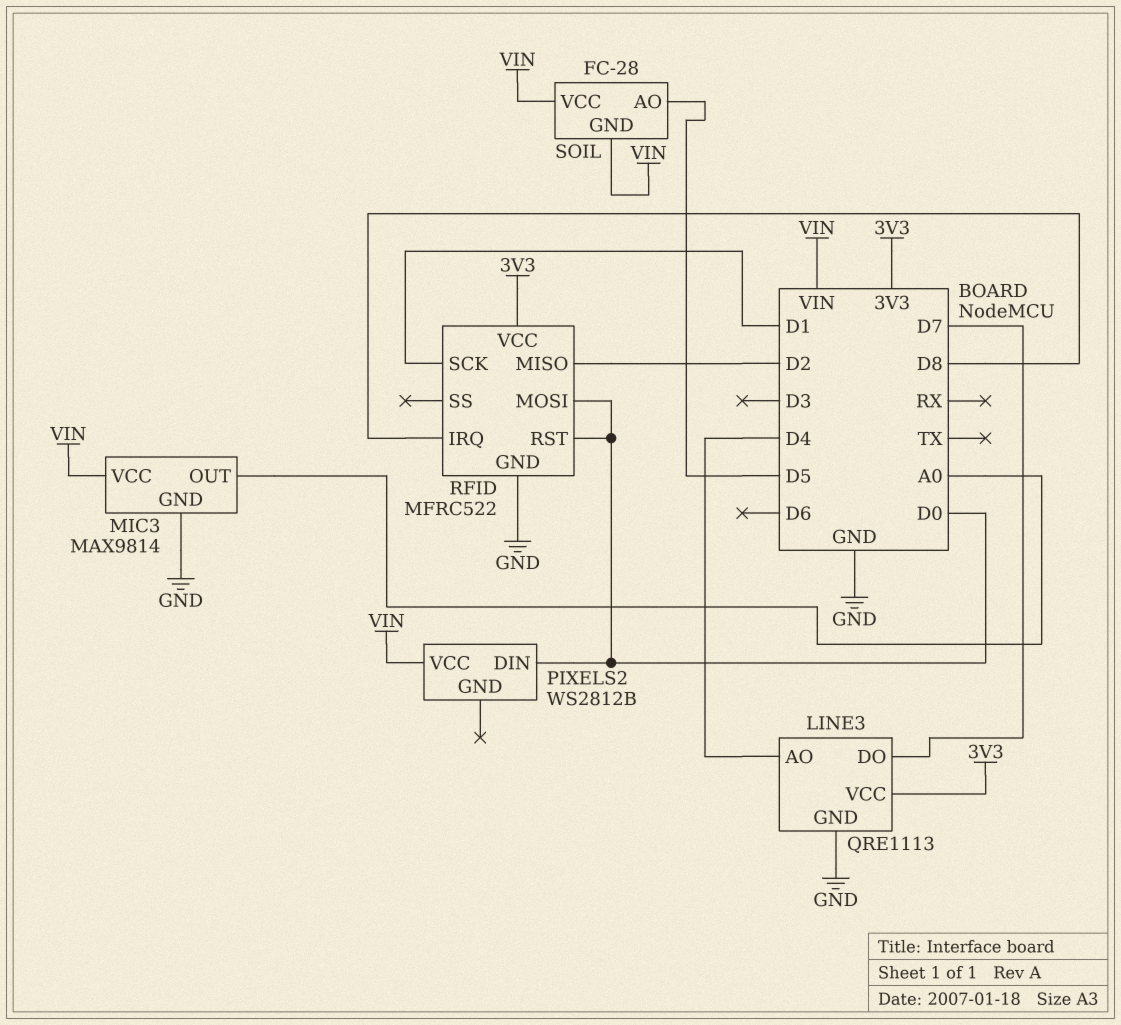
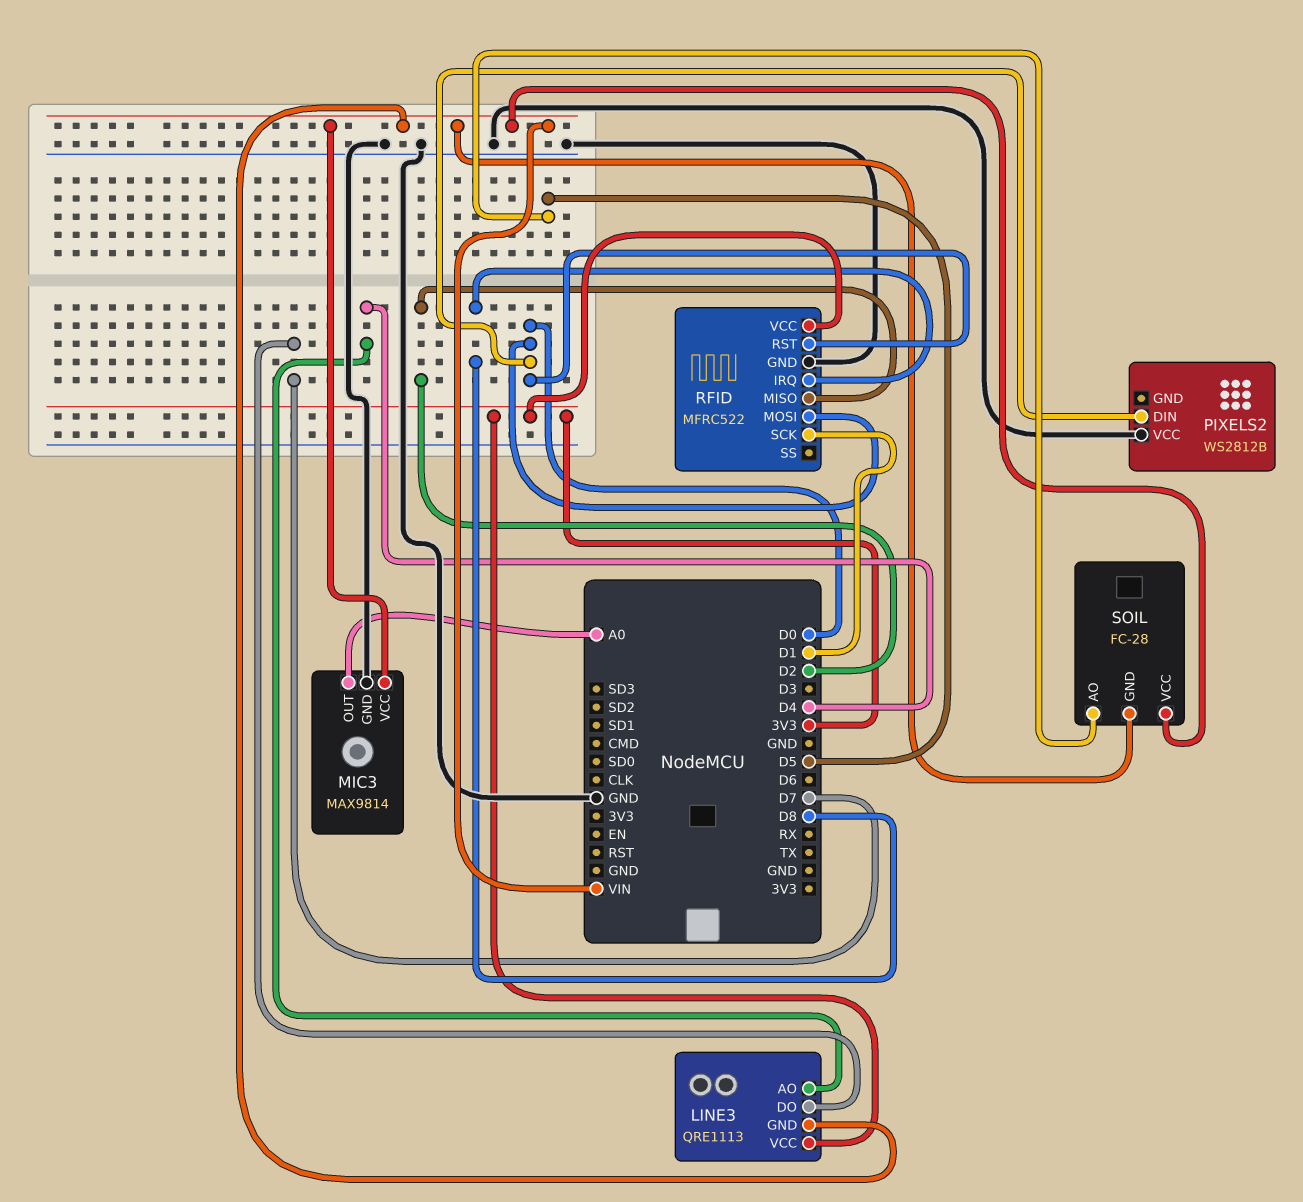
LINE3 pin GND: GND -> VIN
PIXELS2 pin VCC: VIN -> GND

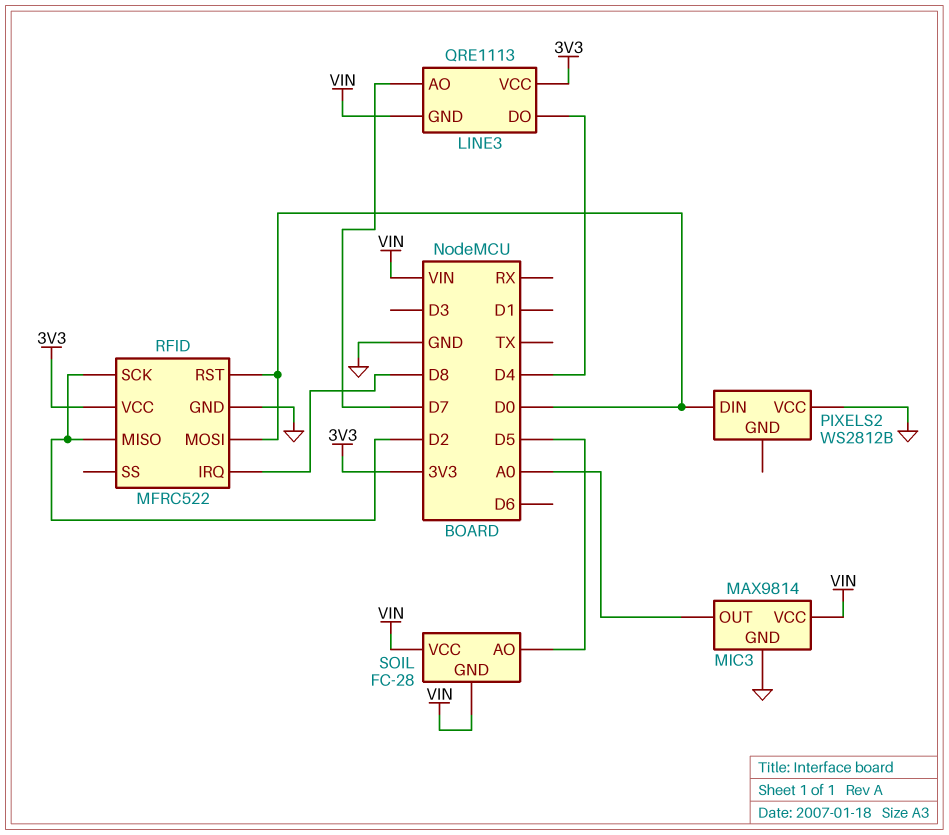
LINE3 pin AO: D4 -> D7
LINE3 pin DO: D7 -> D4
RFID pin SCK: D1 -> D2

